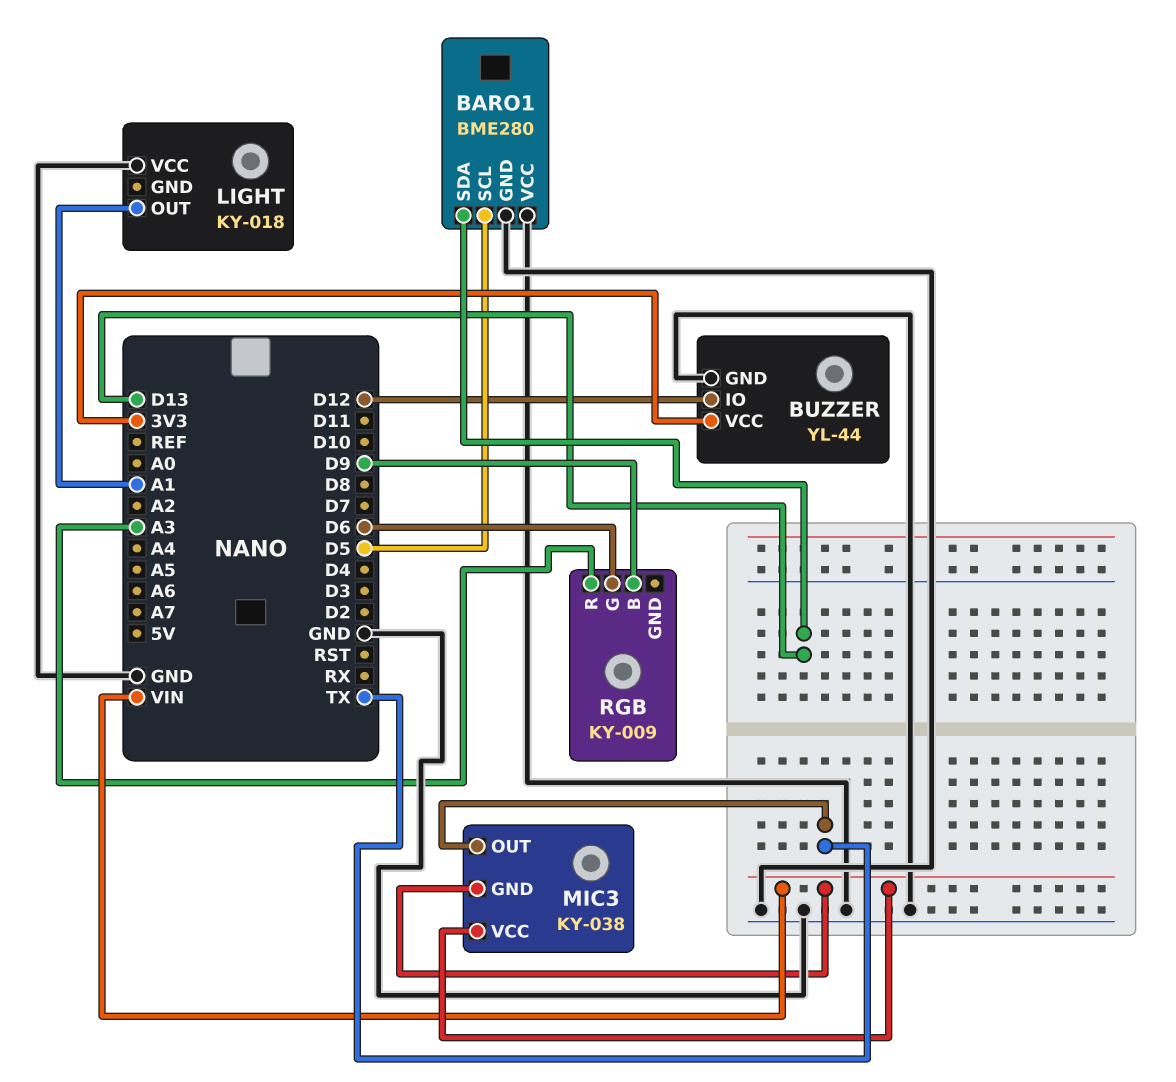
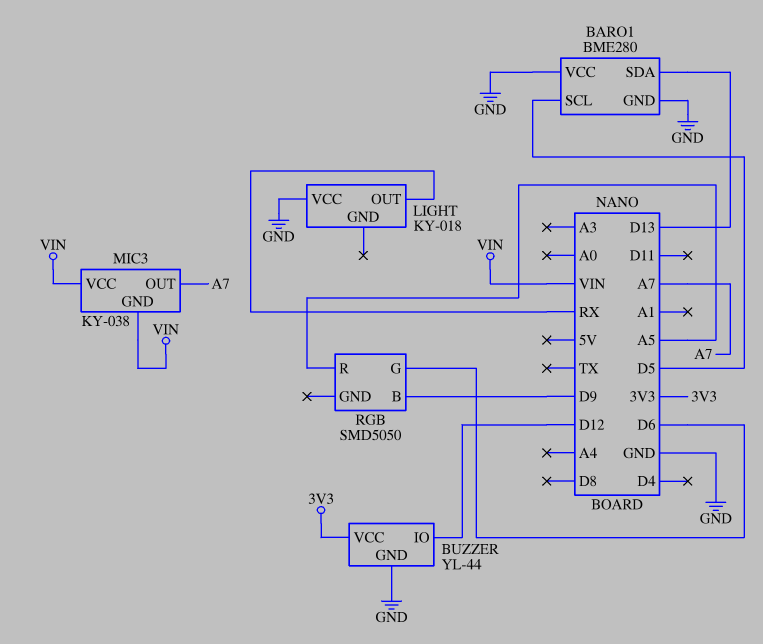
LIGHT pin OUT: A1 -> RX
MIC3 pin OUT: TX -> A7
RGB: KY-009 -> SMD5050
RGB pin R: A3 -> A5

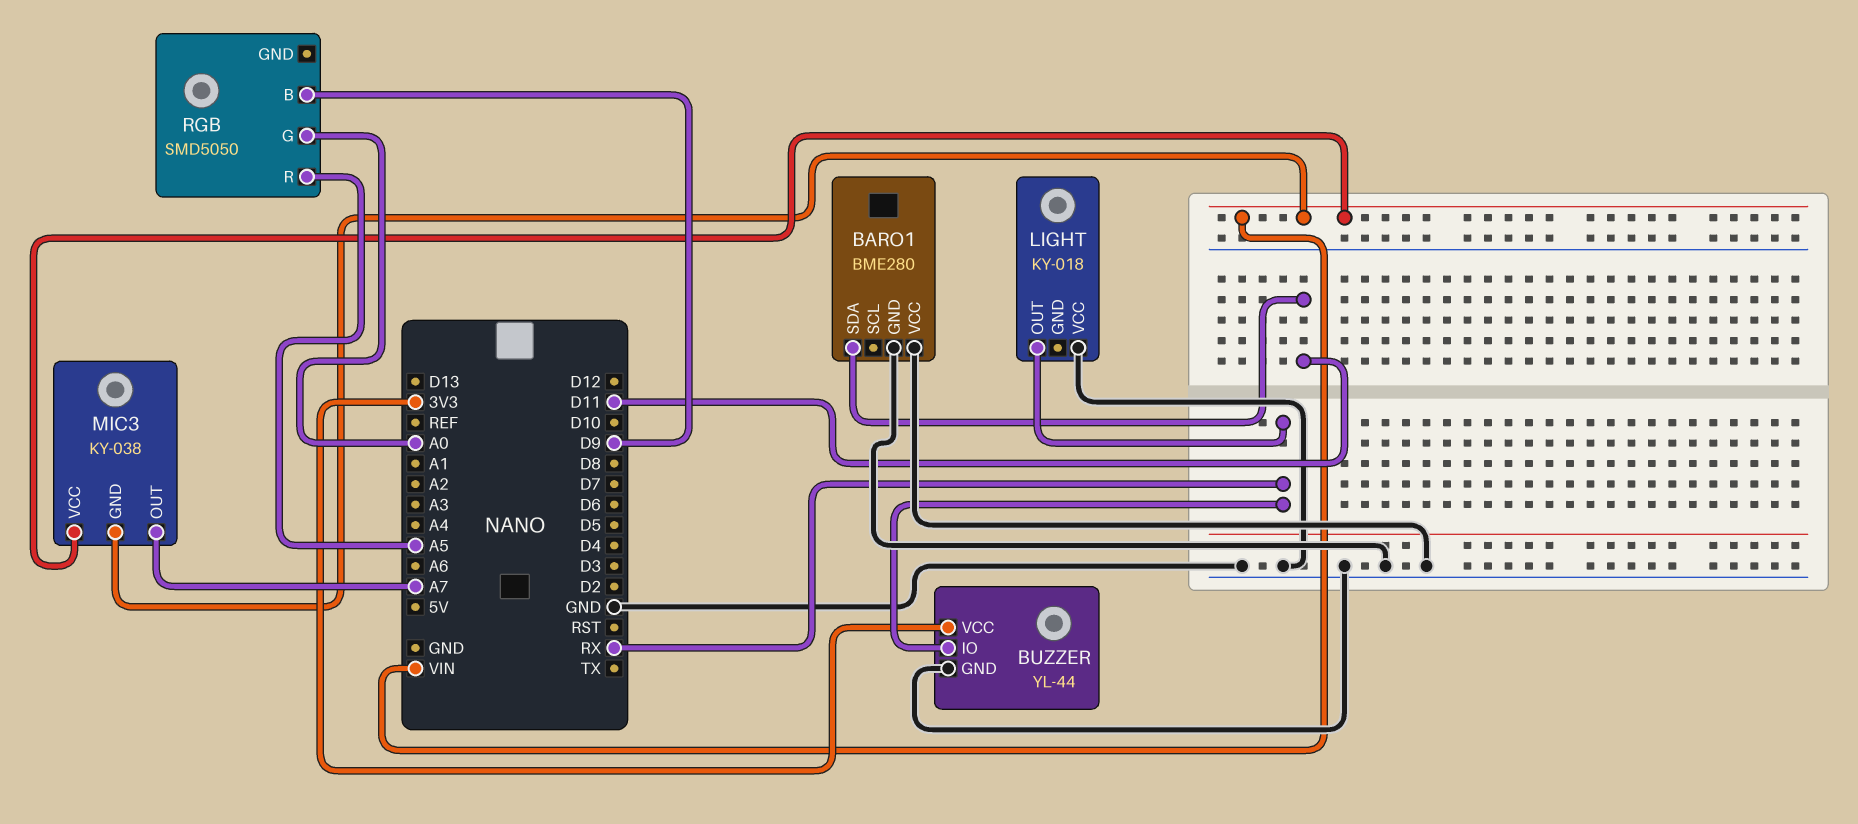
BARO1 pin SCL: D5 -> none
BARO1 pin SDA: D13 -> D11
BUZZER pin IO: D12 -> RX
RGB pin G: D6 -> A0

